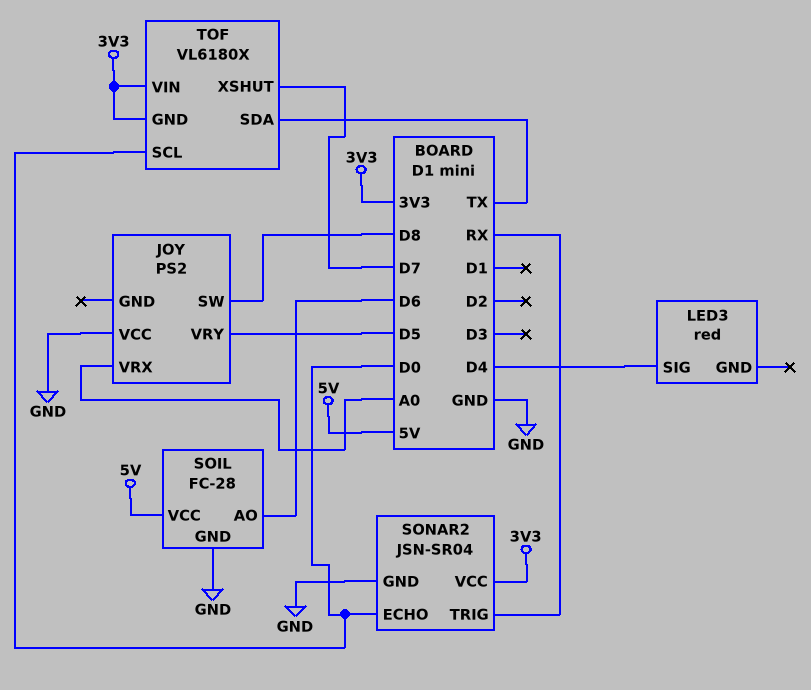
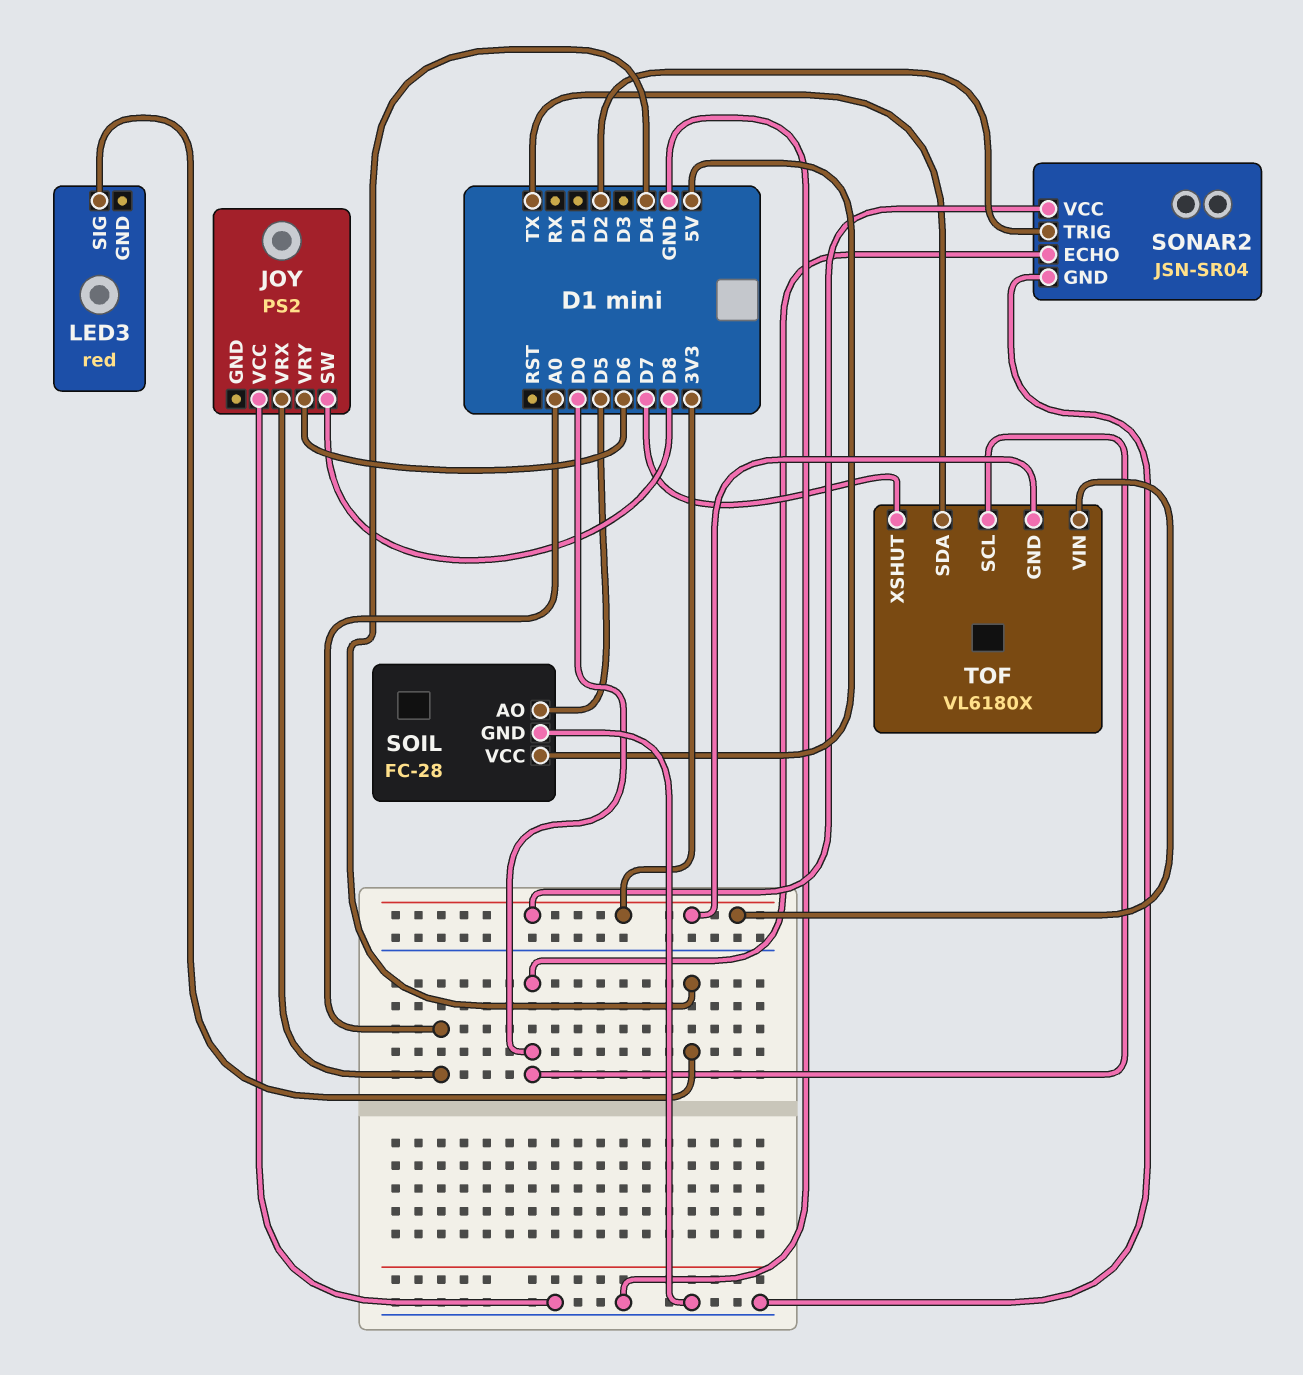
JOY pin VRY: D5 -> D6
SOIL pin AO: D6 -> D5
SONAR2 pin TRIG: RX -> D2

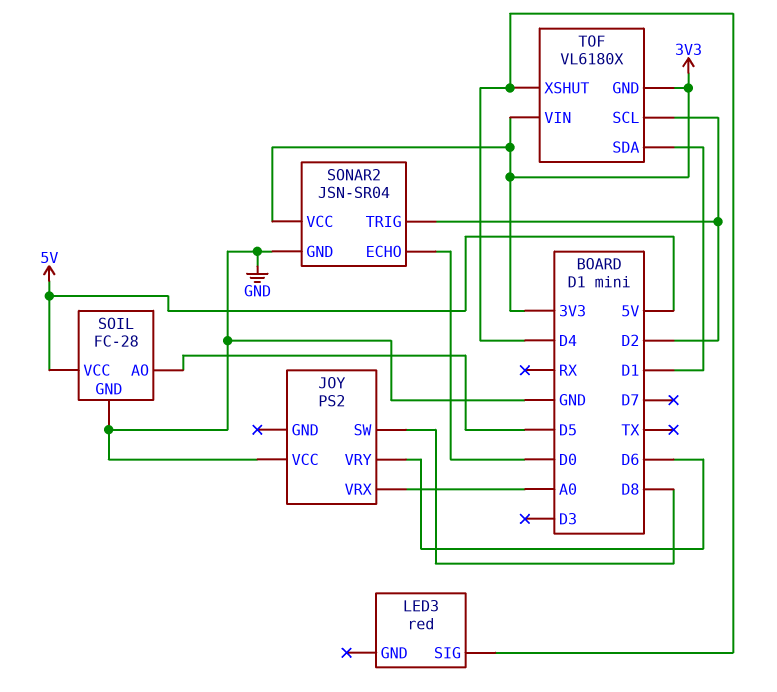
TOF pin SCL: D0 -> D2
TOF pin SDA: TX -> D1
TOF pin XSHUT: D7 -> D4

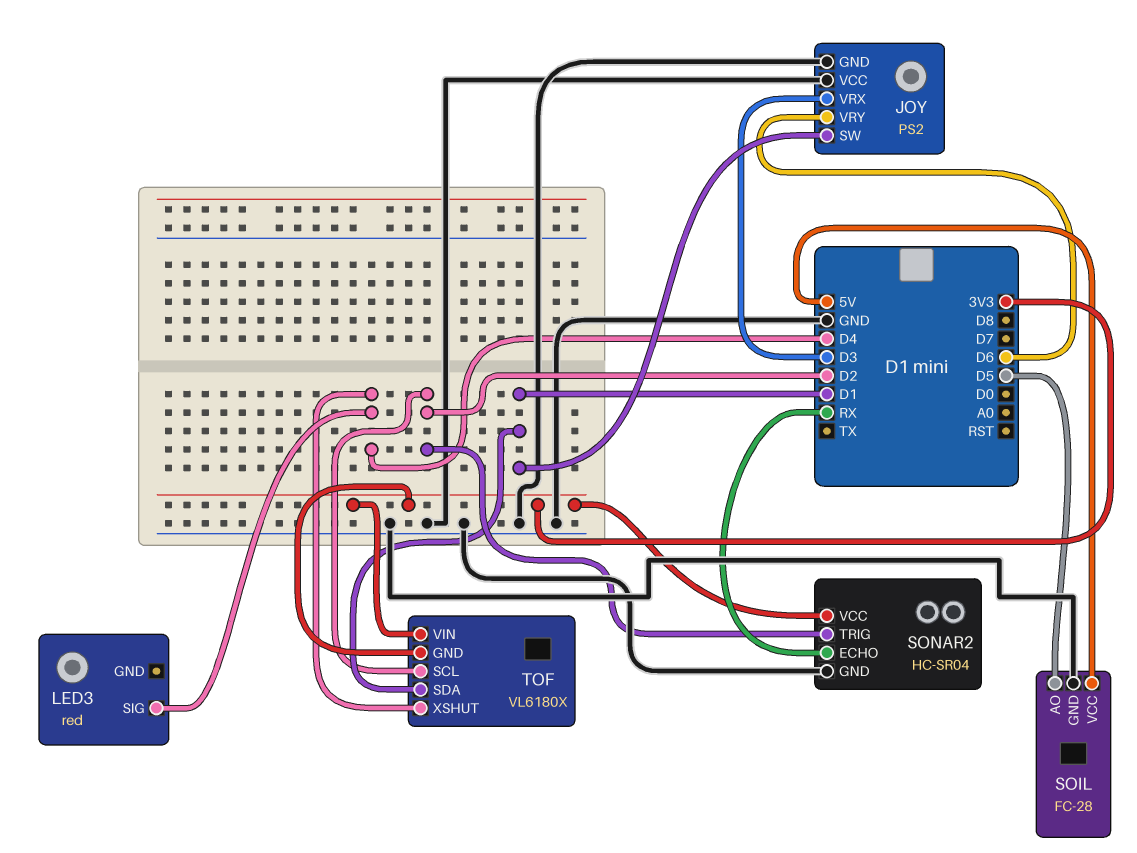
JOY pin GND: none -> GND
JOY pin SW: D8 -> D1
JOY pin VRX: A0 -> D3
SONAR2: JSN-SR04 -> HC-SR04
SONAR2 pin ECHO: D0 -> RX

